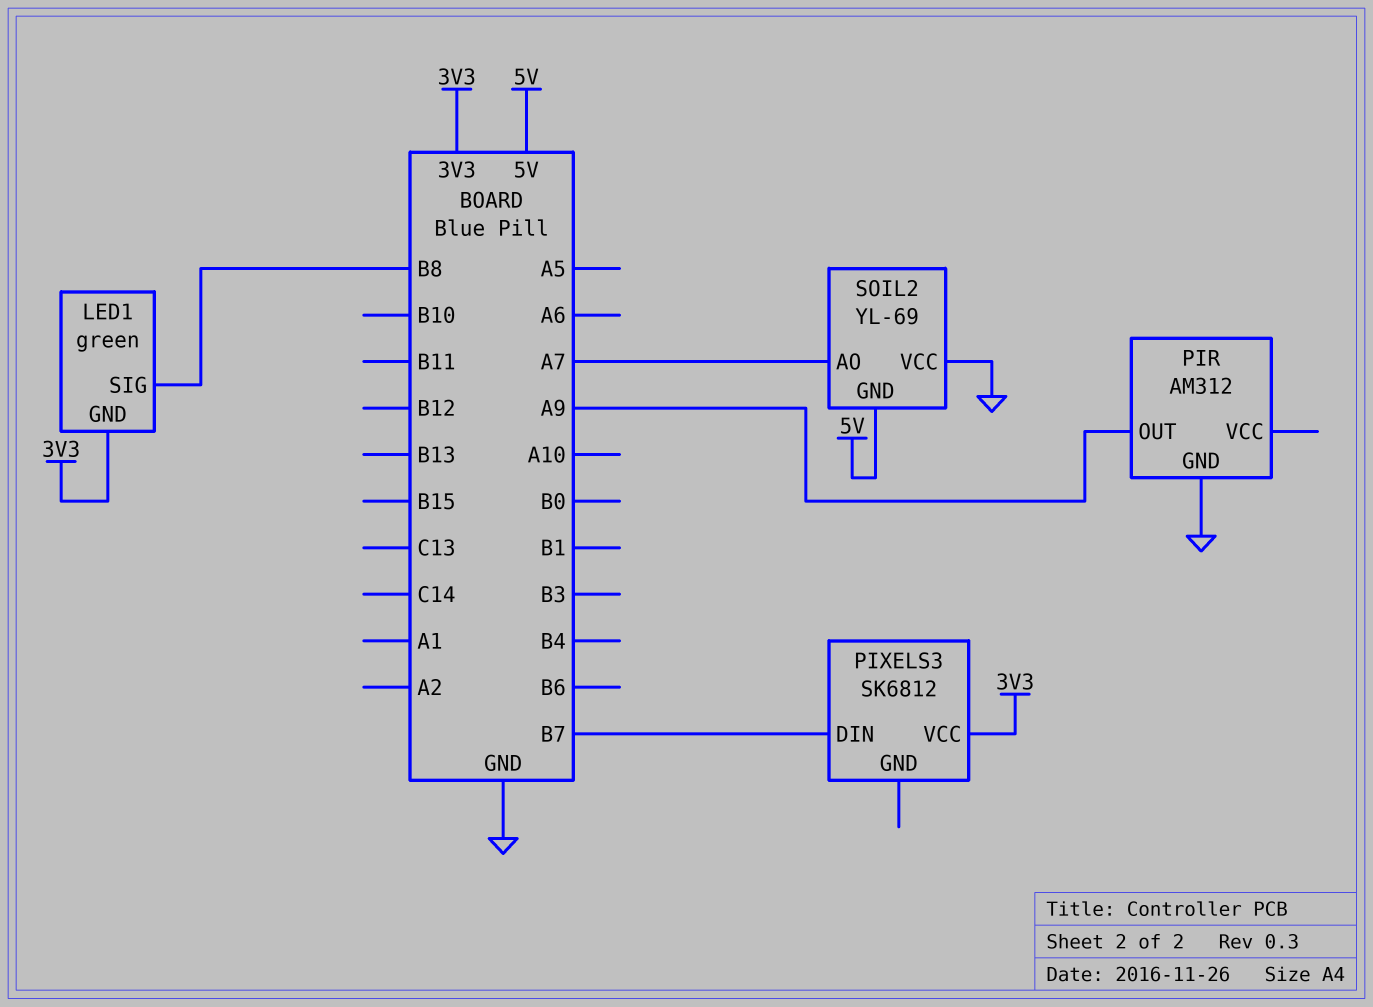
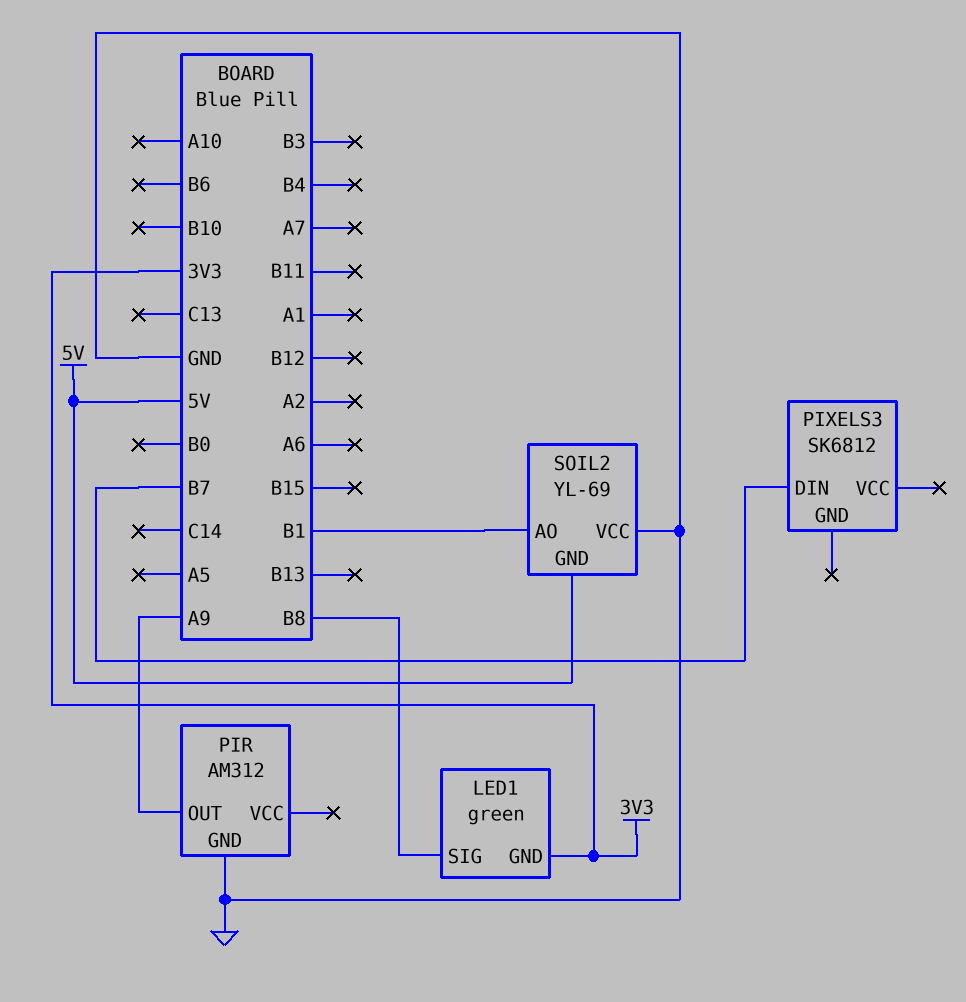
PIXELS3 pin VCC: 3V3 -> none
SOIL2 pin AO: A7 -> B1

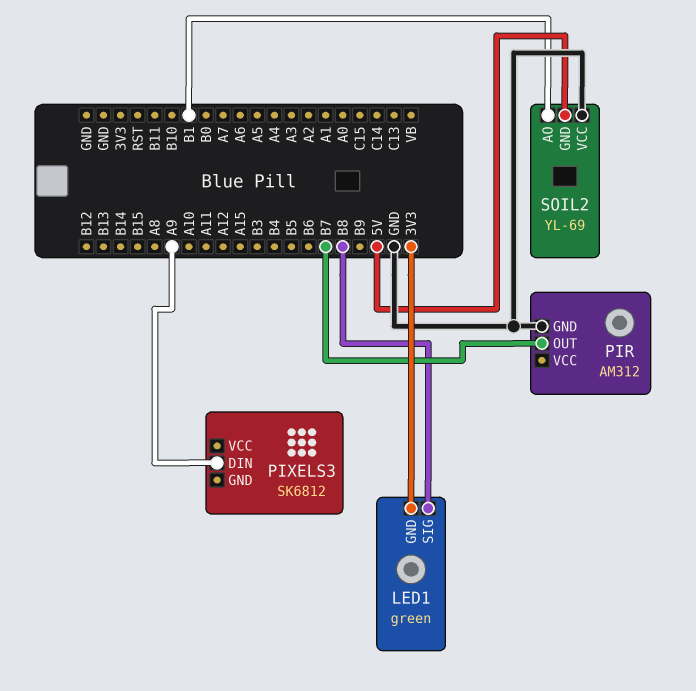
PIR pin OUT: A9 -> B7
PIXELS3 pin DIN: B7 -> A9

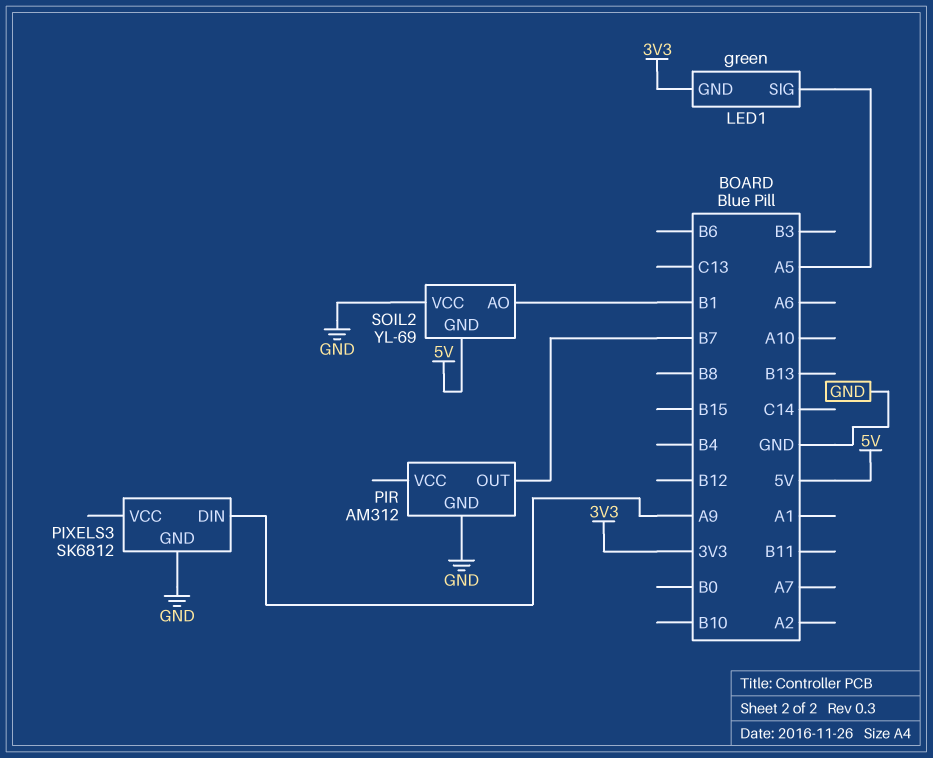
LED1 pin SIG: B8 -> A5
PIXELS3 pin GND: none -> GND

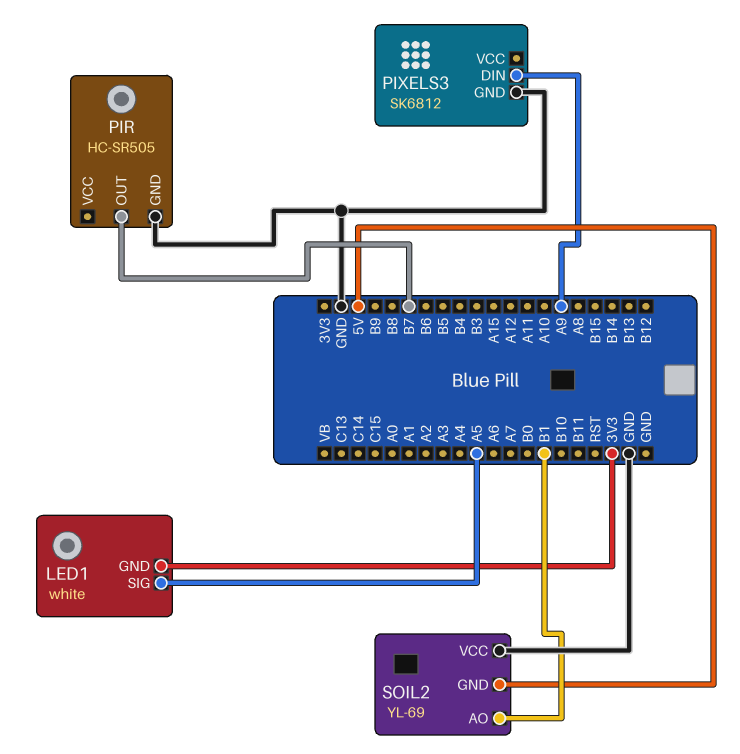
LED1: green -> white
PIR: AM312 -> HC-SR505

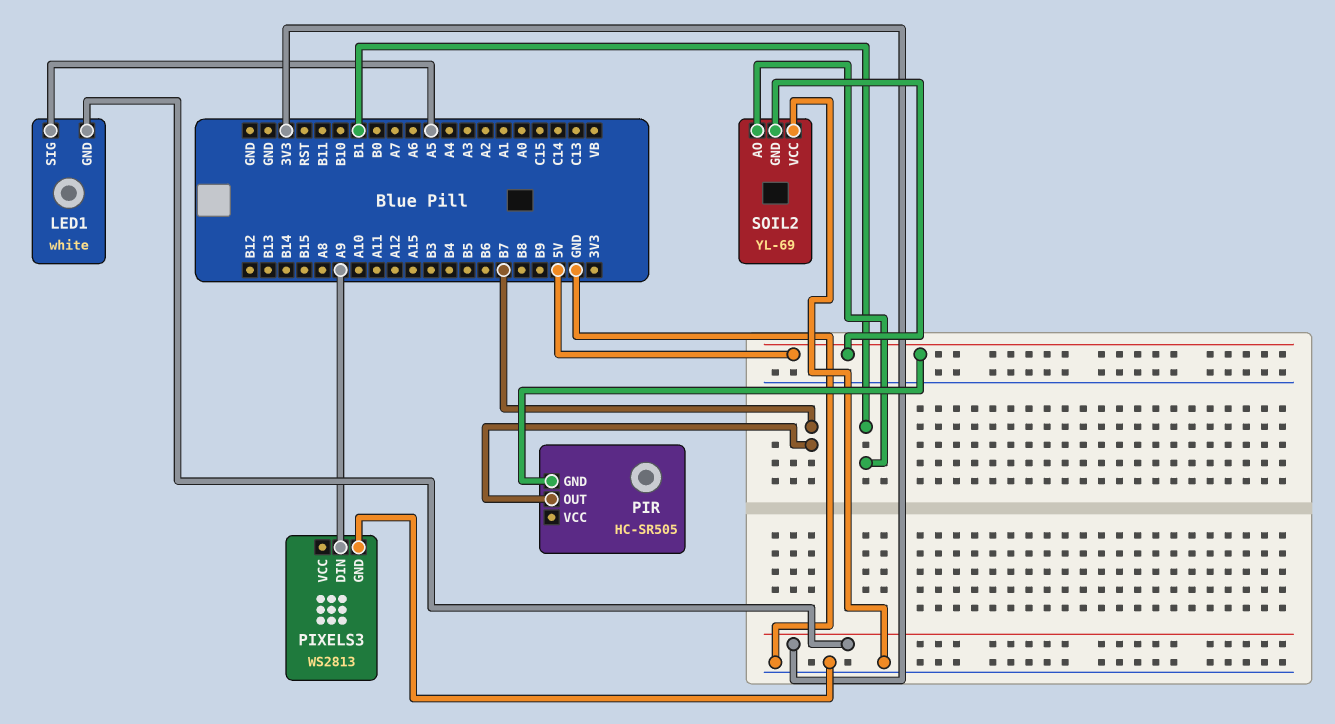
PIR pin GND: GND -> 5V
PIXELS3: SK6812 -> WS2813

